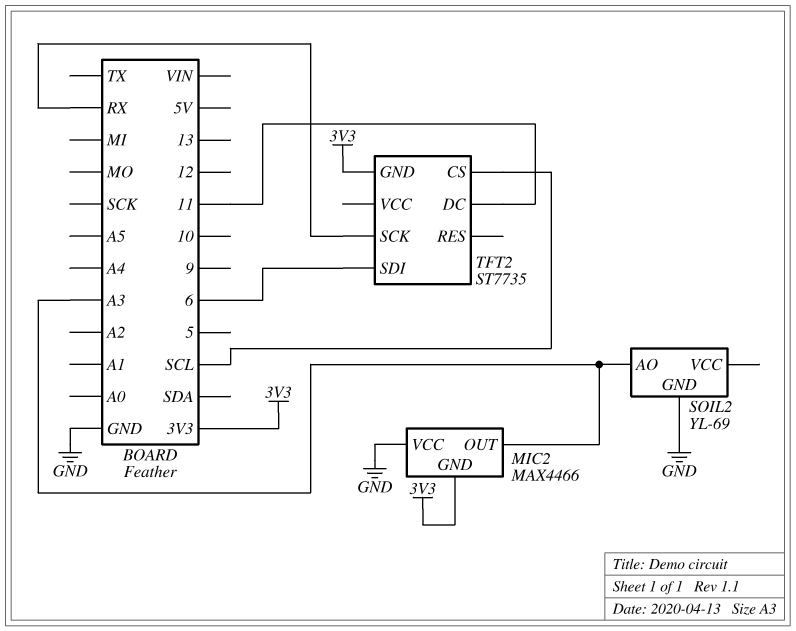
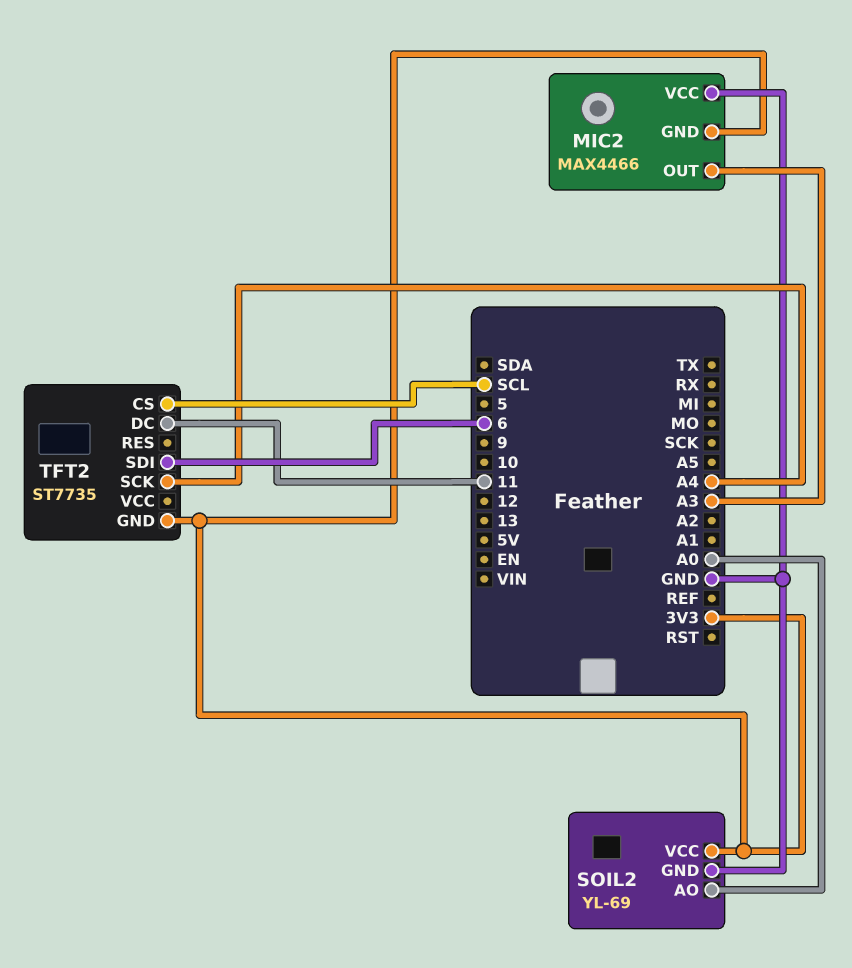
SOIL2 pin AO: A3 -> A0
SOIL2 pin VCC: none -> 3V3
TFT2 pin SCK: RX -> A4

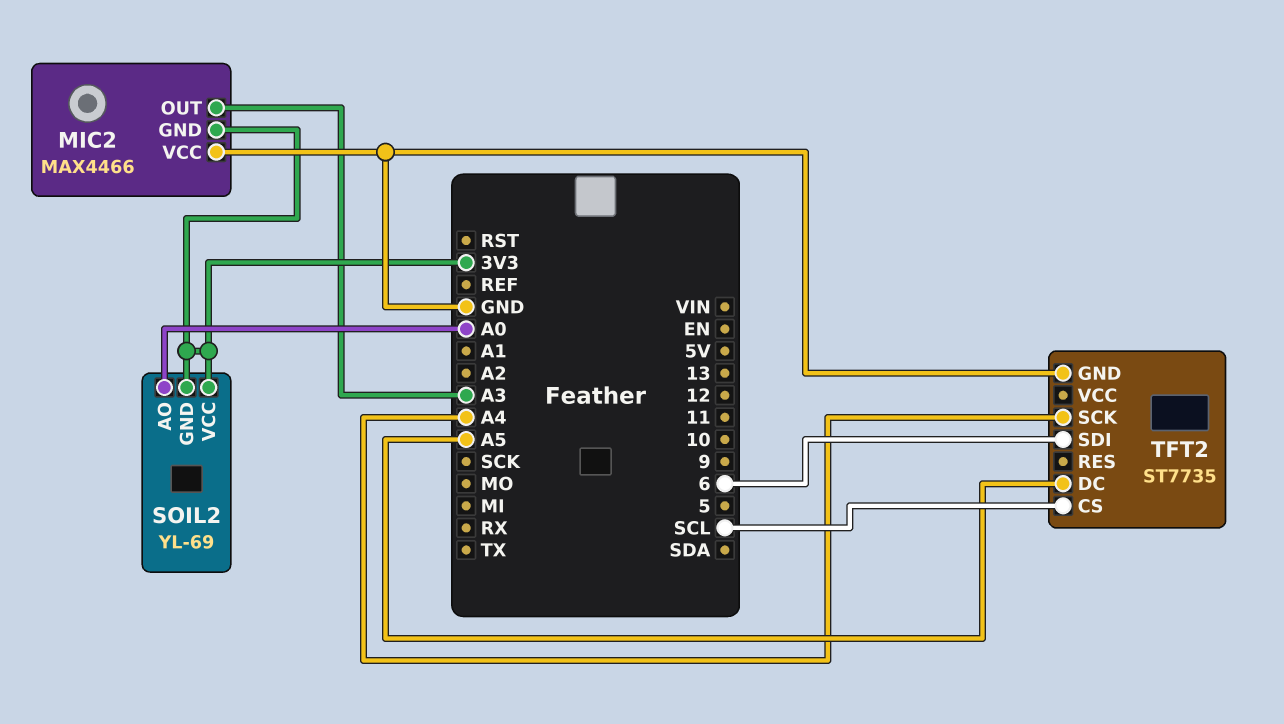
SOIL2 pin GND: GND -> 3V3
TFT2 pin DC: 11 -> A5
TFT2 pin GND: 3V3 -> GND

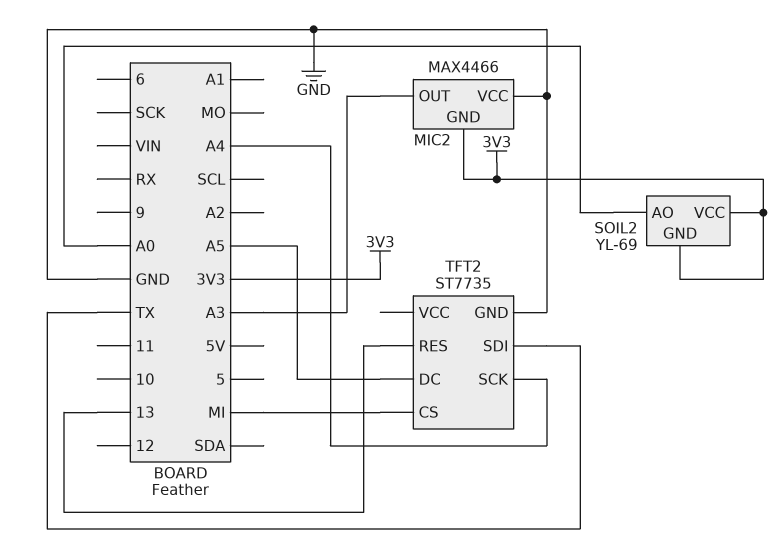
TFT2 pin CS: SCL -> MI
TFT2 pin RES: none -> 13
TFT2 pin SDI: 6 -> TX

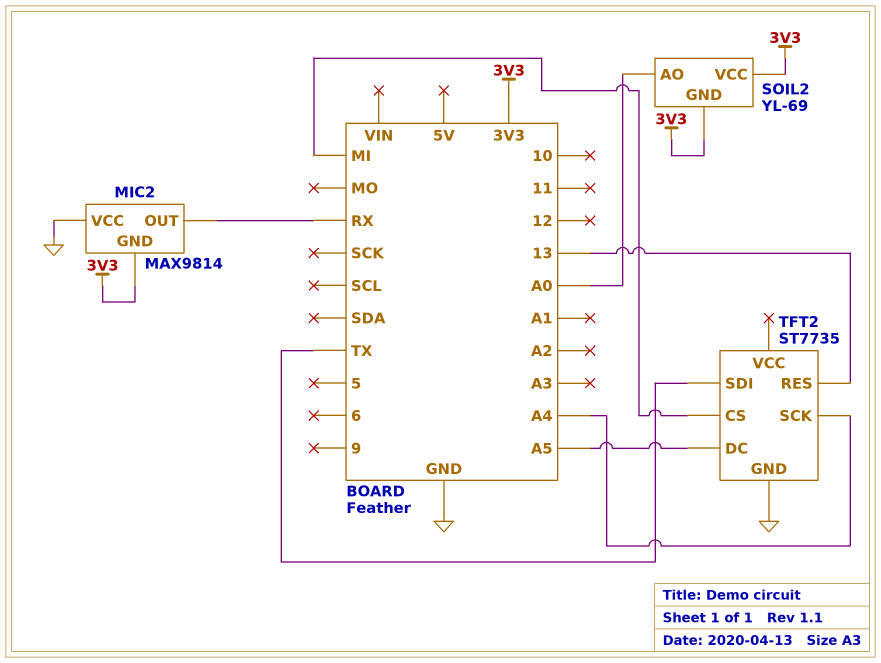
MIC2: MAX4466 -> MAX9814
MIC2 pin OUT: A3 -> RX

